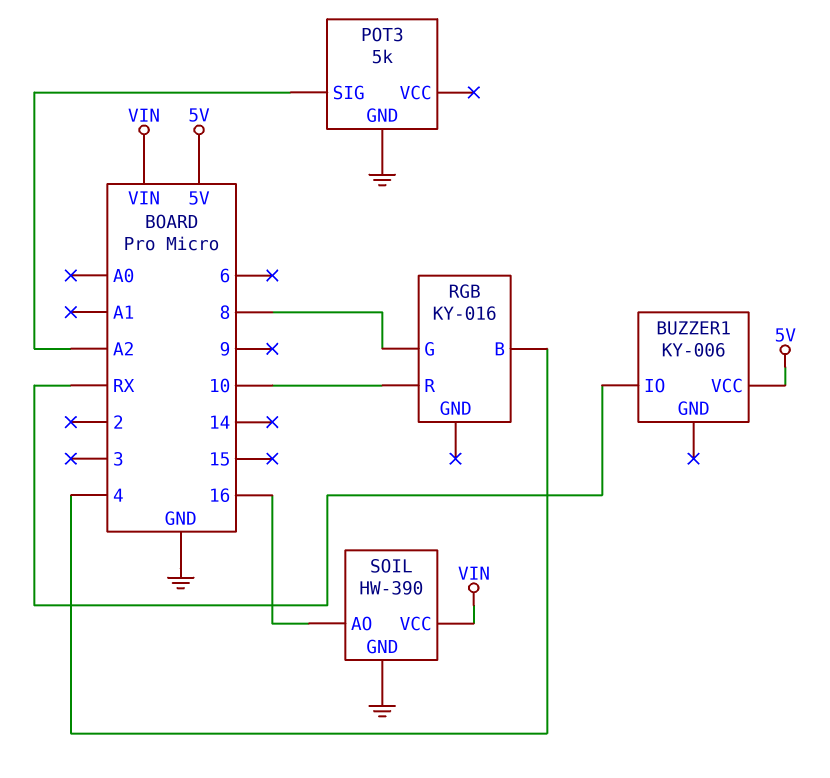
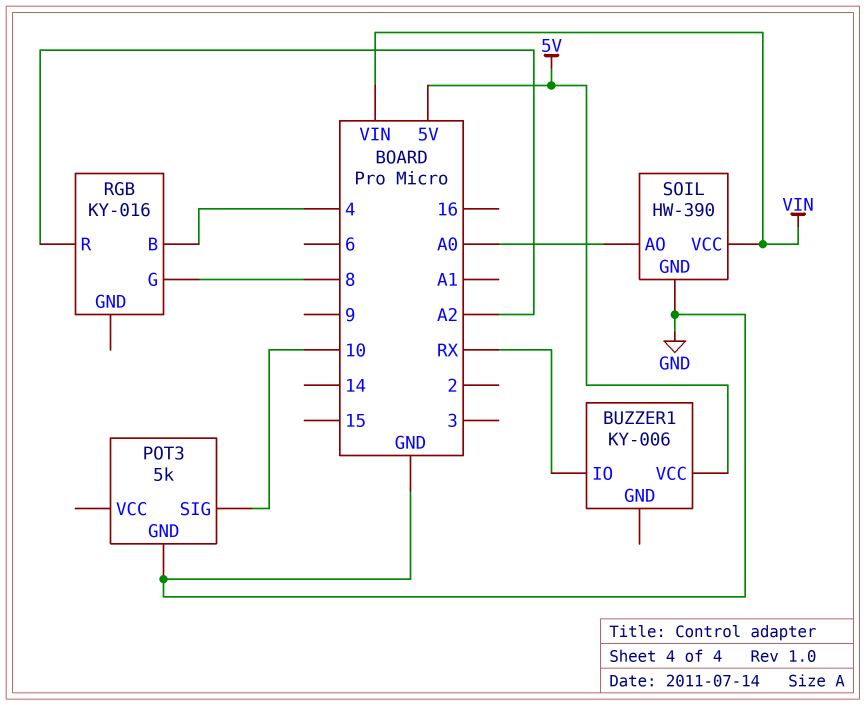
POT3 pin SIG: A2 -> 10
RGB pin R: 10 -> A2
SOIL pin AO: 16 -> A0

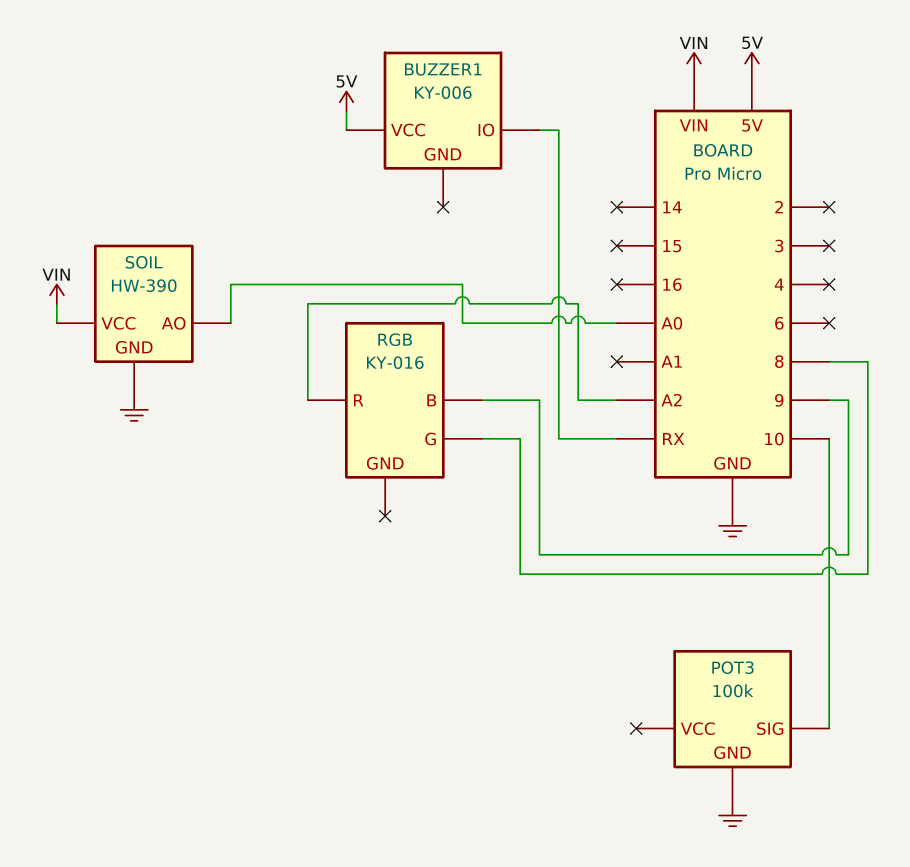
POT3: 5k -> 100k
RGB pin B: 4 -> 9

